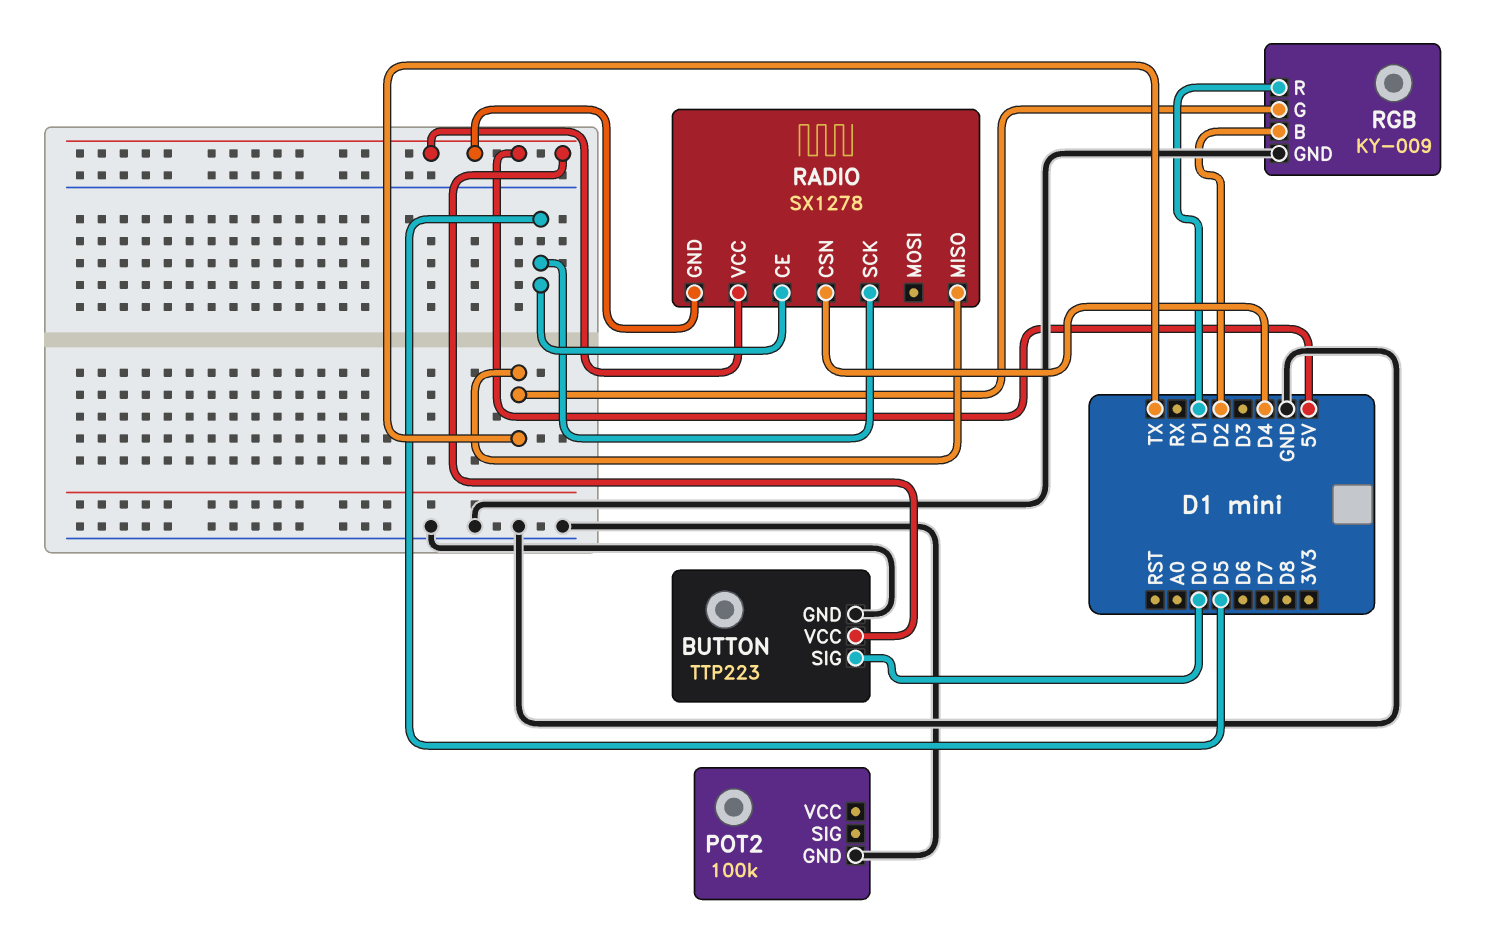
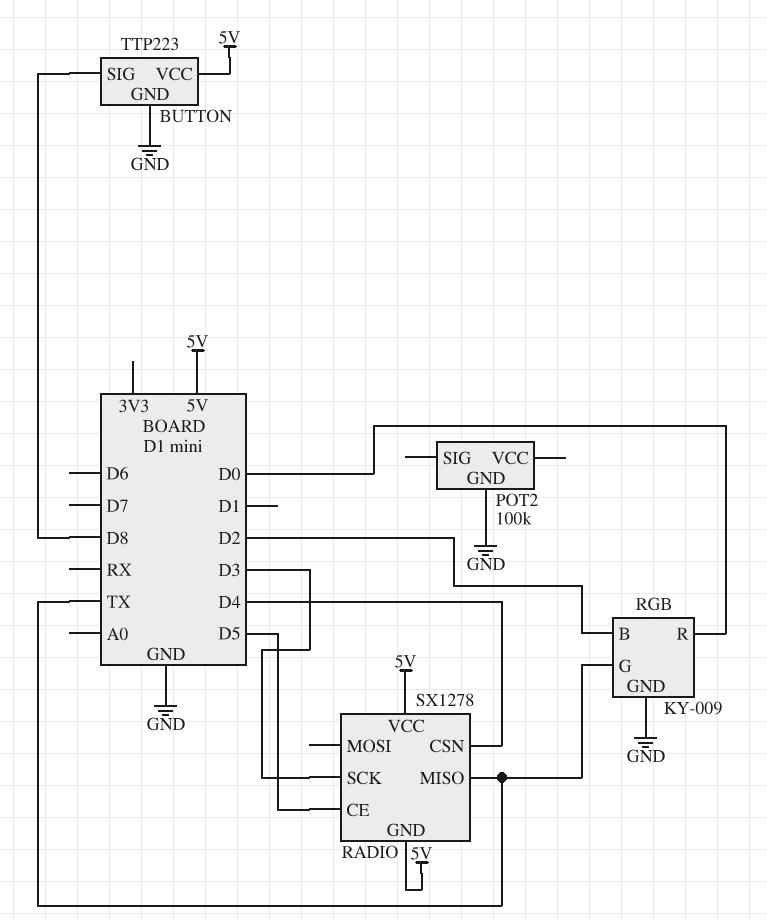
BUTTON pin SIG: D0 -> D8
RADIO pin SCK: D5 -> D3
RGB pin R: D1 -> D0

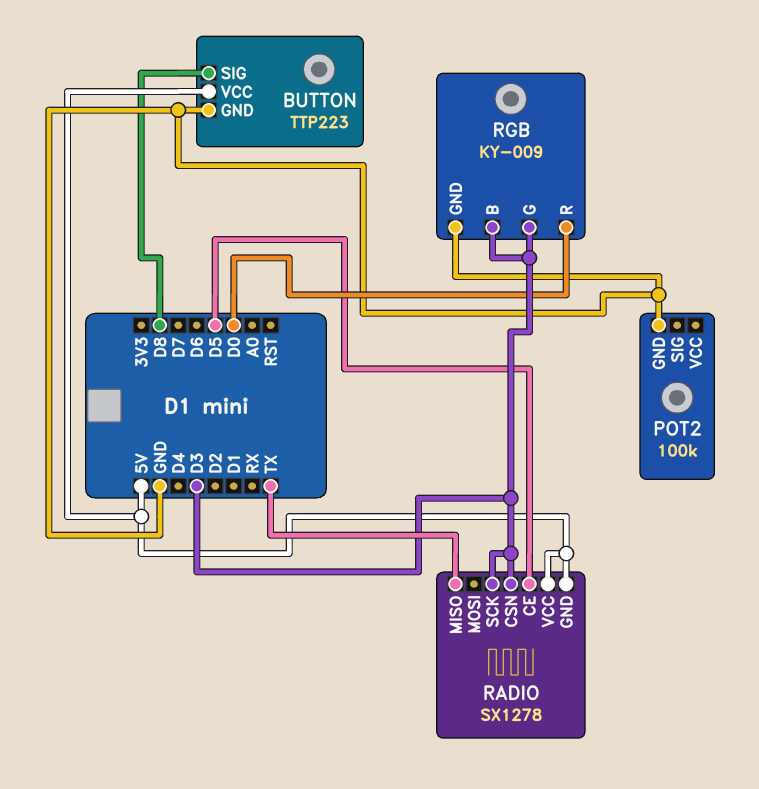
RADIO pin CSN: D4 -> D3
RGB pin B: D2 -> D3
RGB pin G: TX -> D3

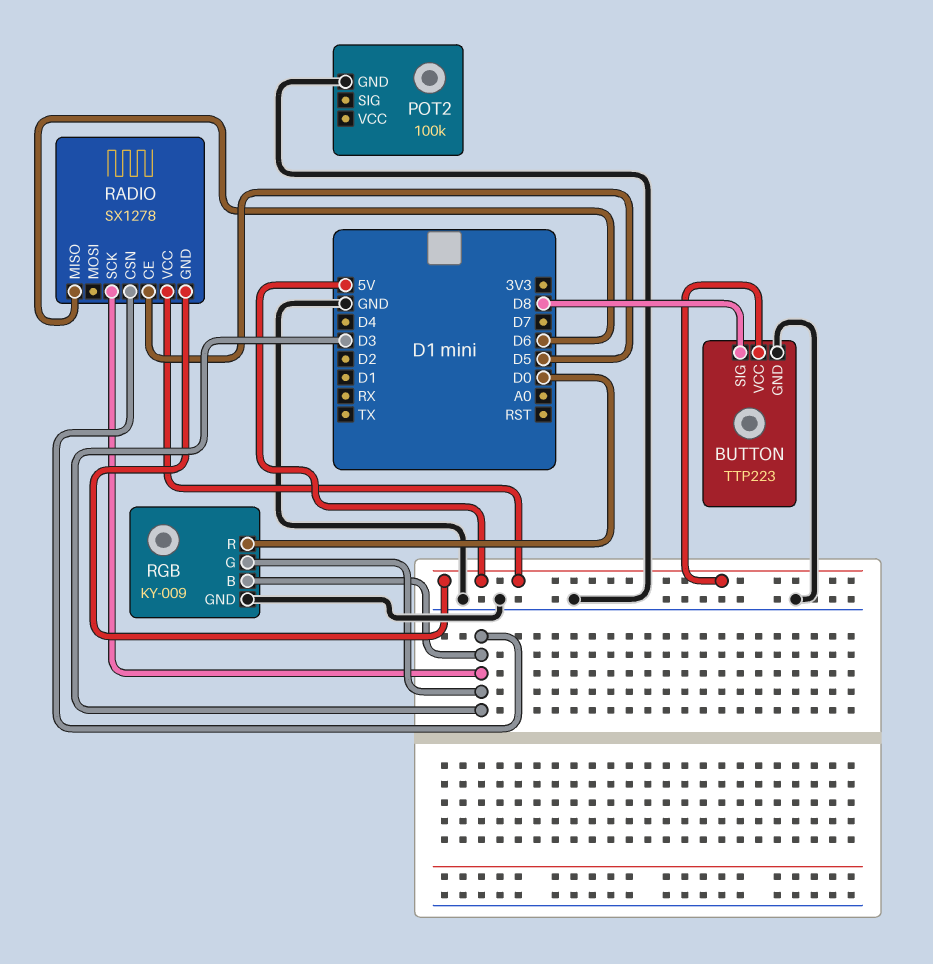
RADIO pin MISO: TX -> D6

